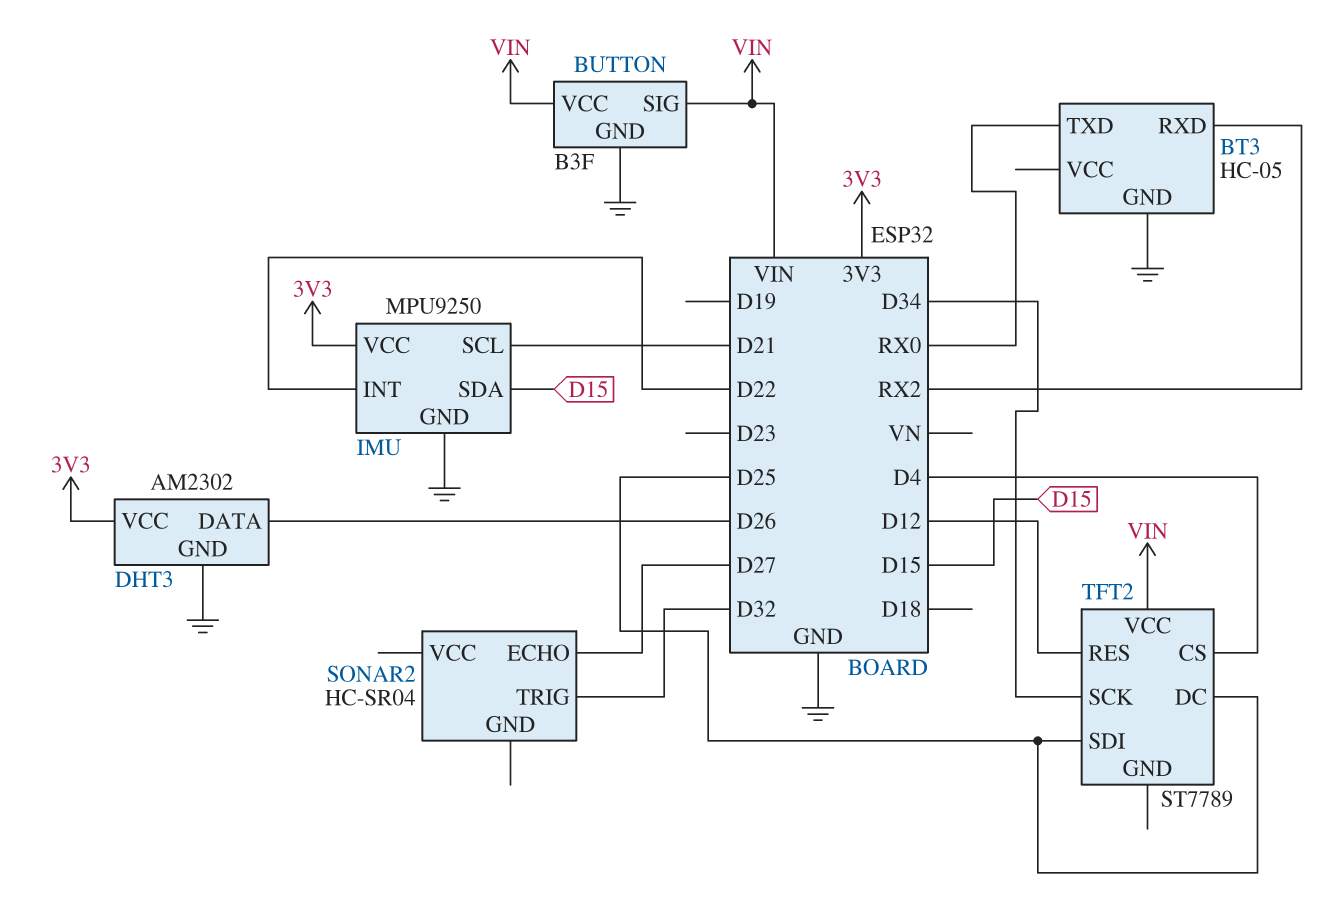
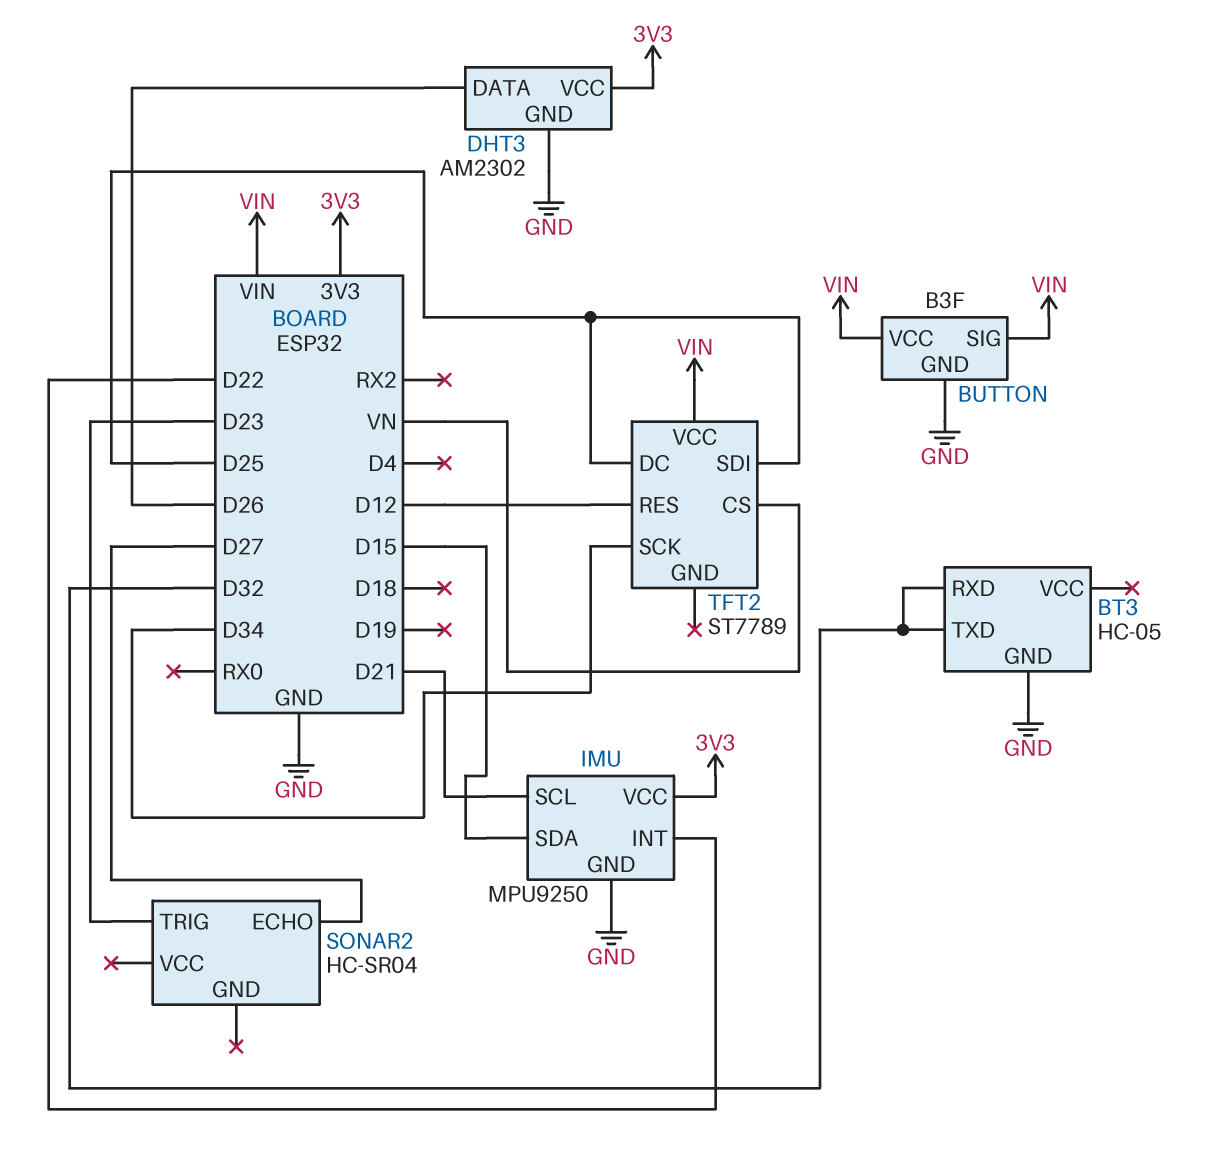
BT3 pin RXD: RX2 -> D32
BT3 pin TXD: RX0 -> D32
SONAR2 pin TRIG: D32 -> D23
TFT2 pin CS: D4 -> VN

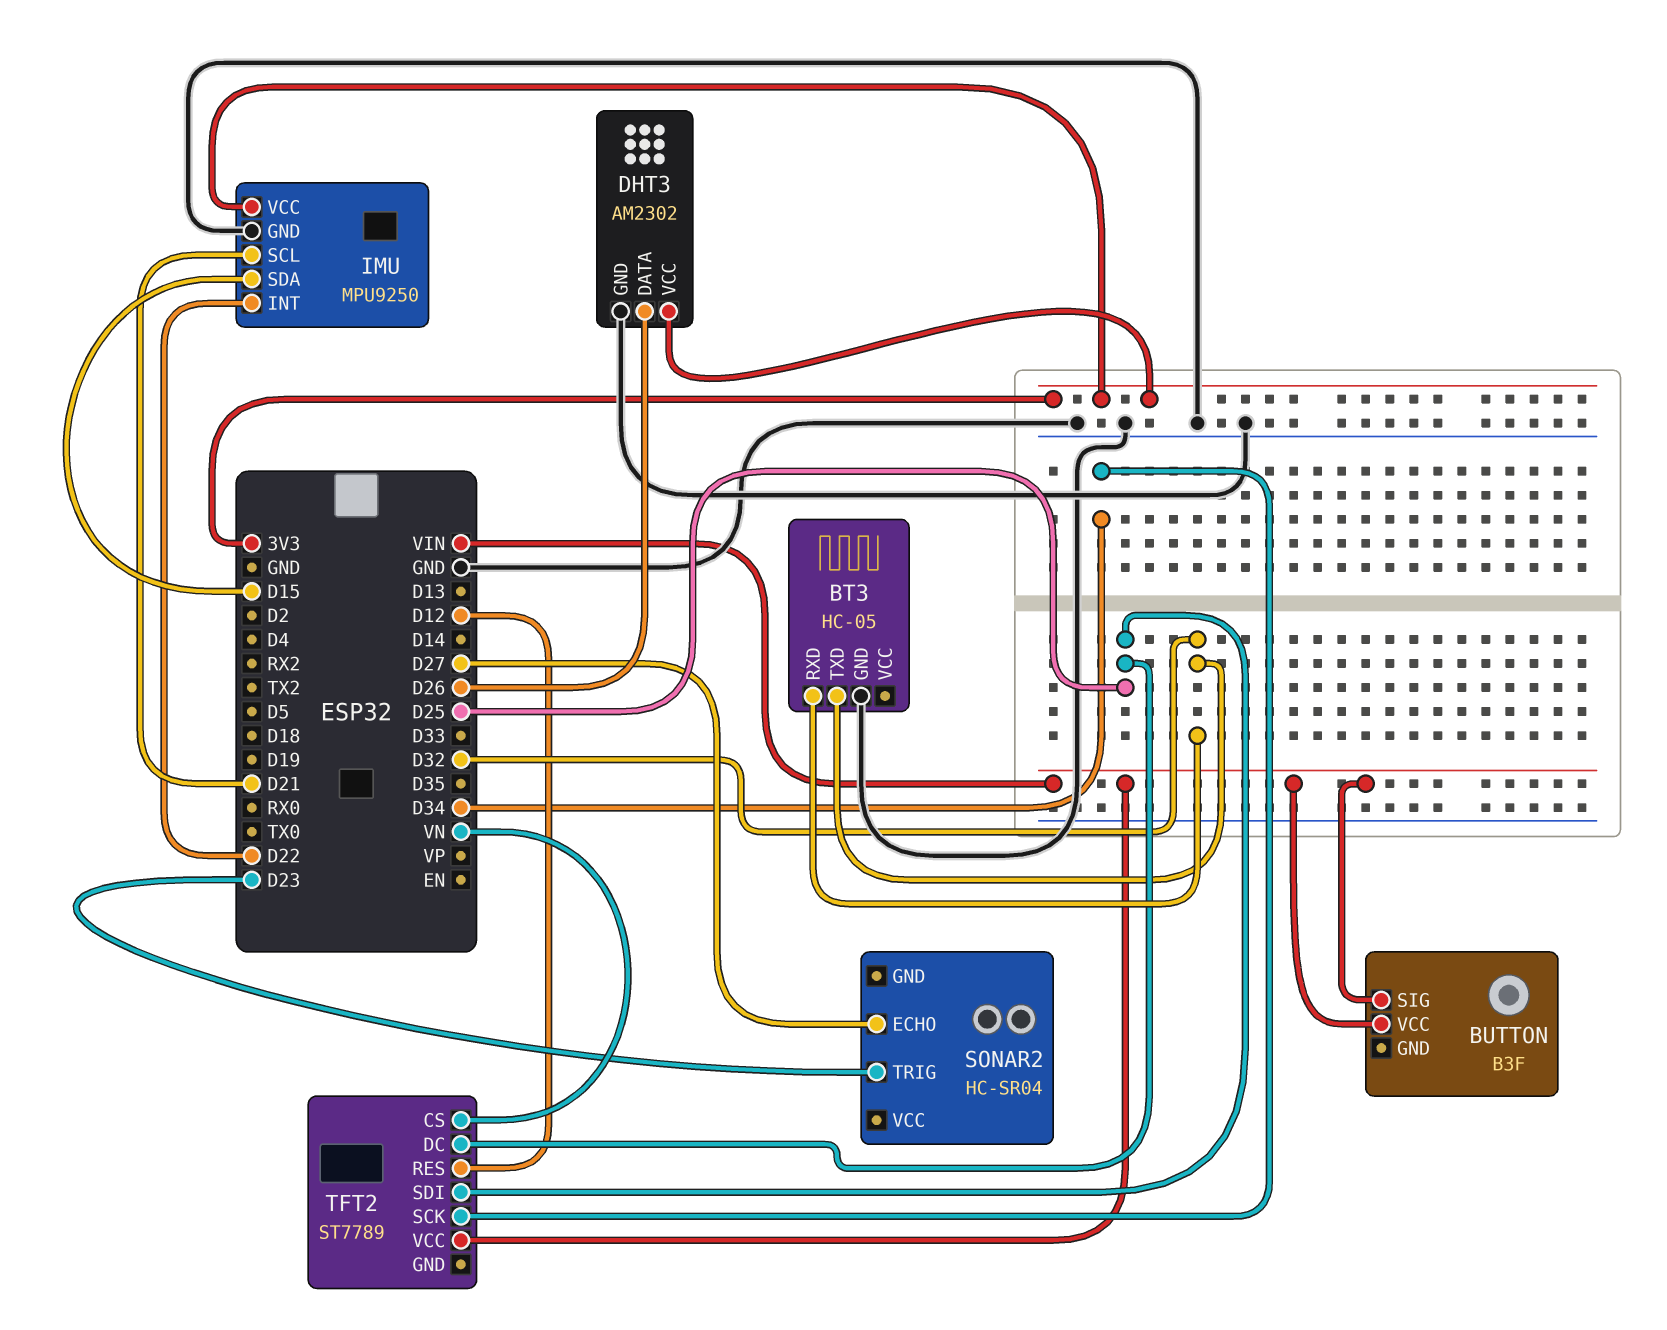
BUTTON pin GND: GND -> none

